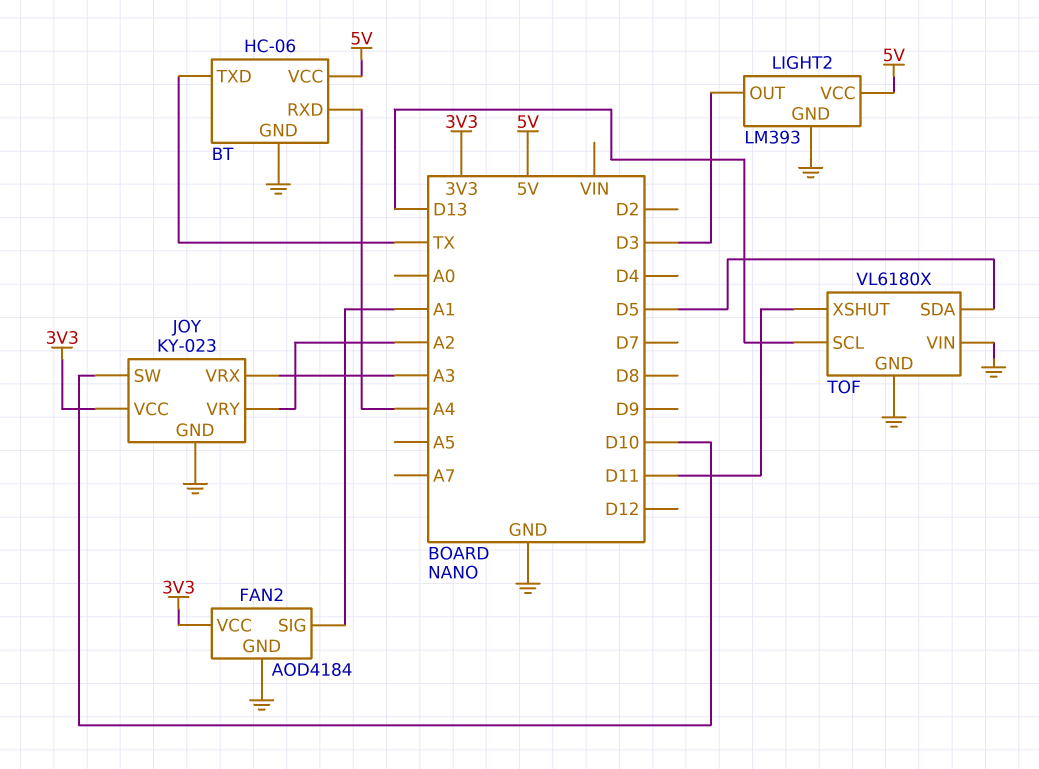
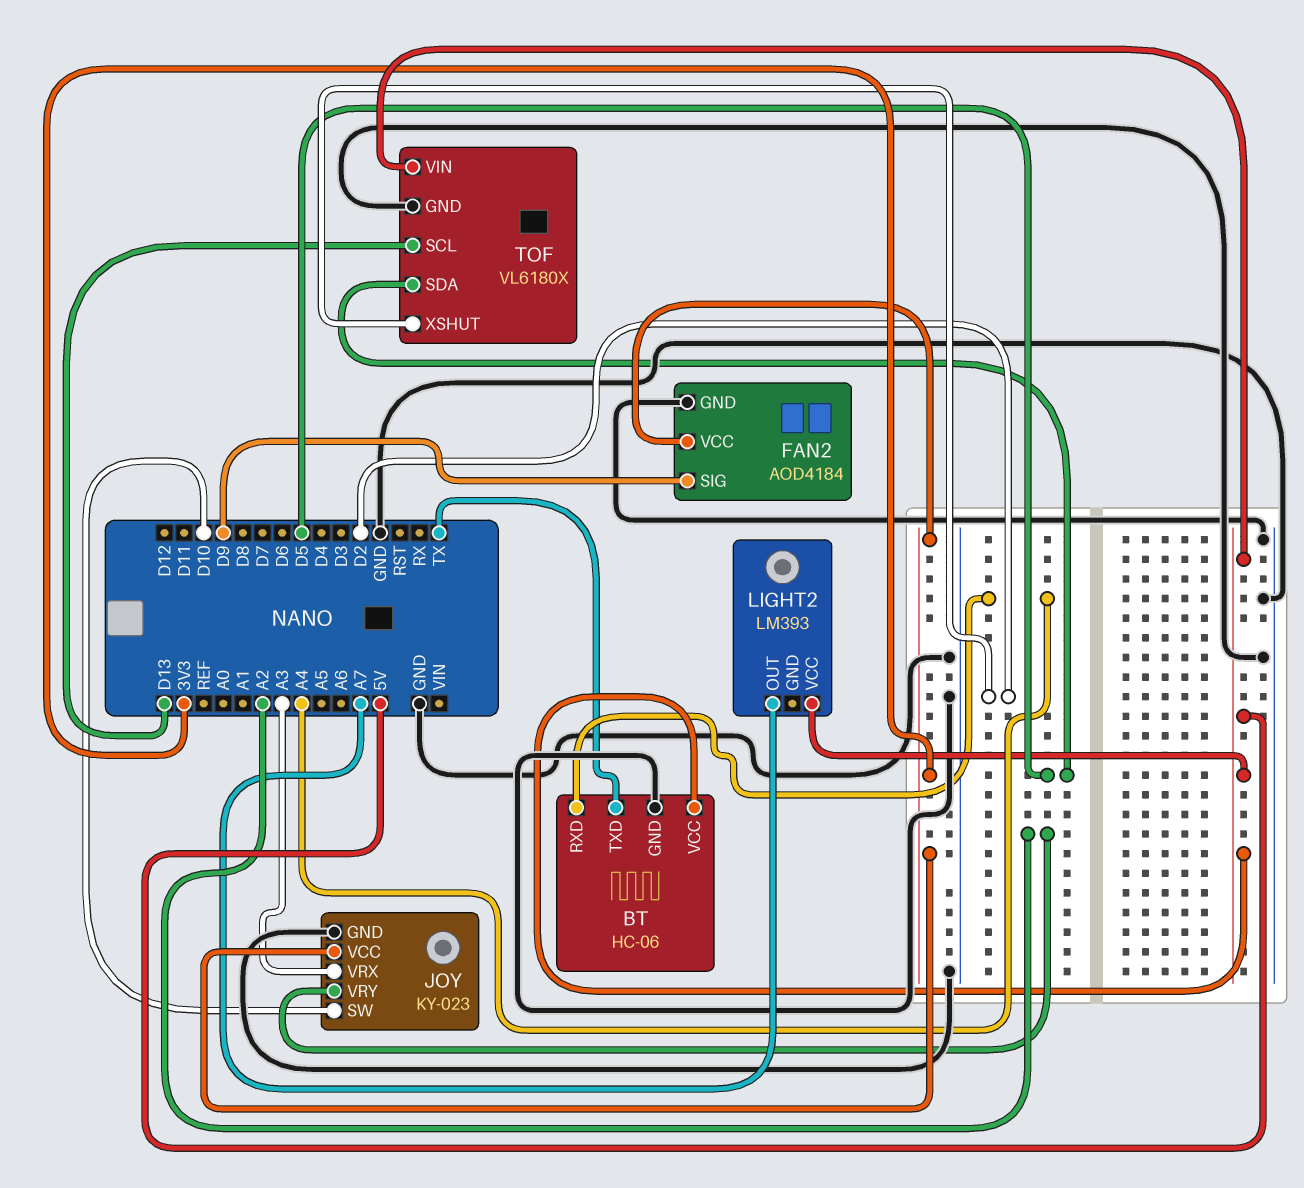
FAN2 pin SIG: A1 -> D9
LIGHT2 pin GND: GND -> none
LIGHT2 pin OUT: D3 -> A7
TOF pin VIN: GND -> 5V
TOF pin XSHUT: D11 -> D2

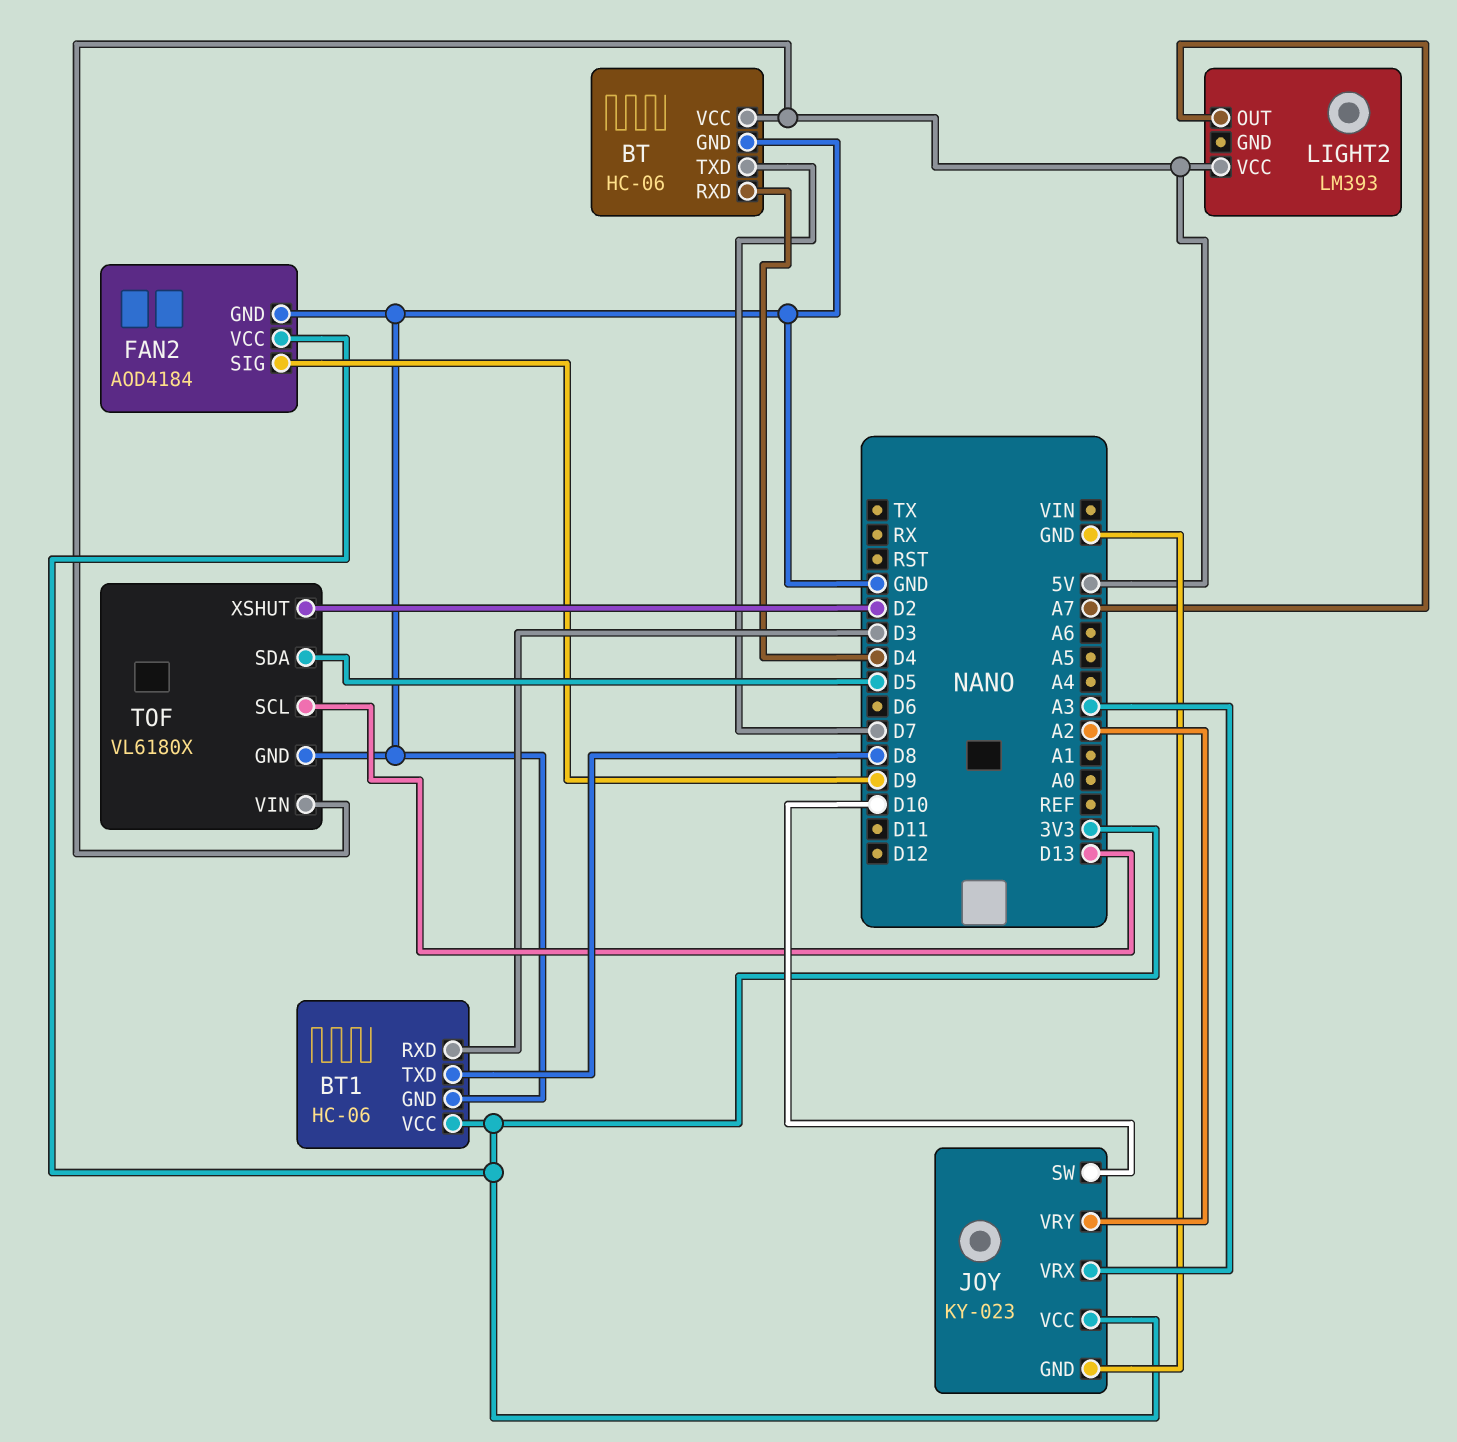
BT pin RXD: A4 -> D4
BT pin TXD: TX -> D7
BT1: none -> HC-06
BT1 pin GND: none -> GND
BT1 pin RXD: none -> D3
BT1 pin TXD: none -> D8
BT1 pin VCC: none -> 3V3

